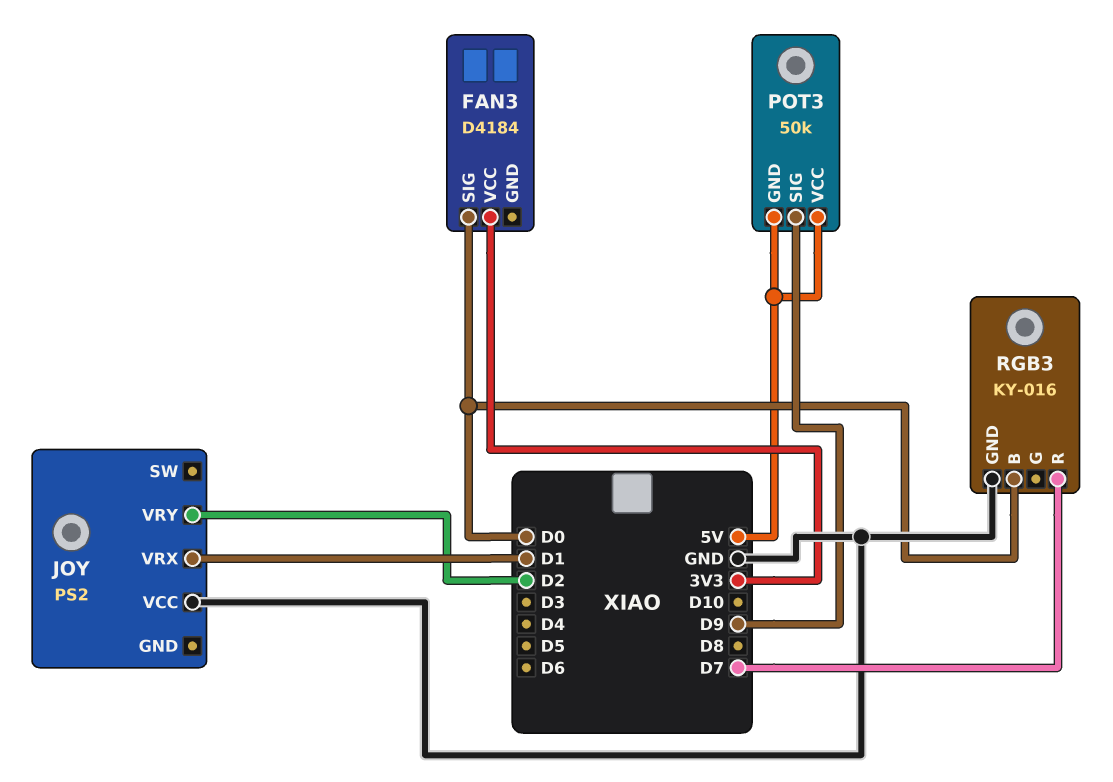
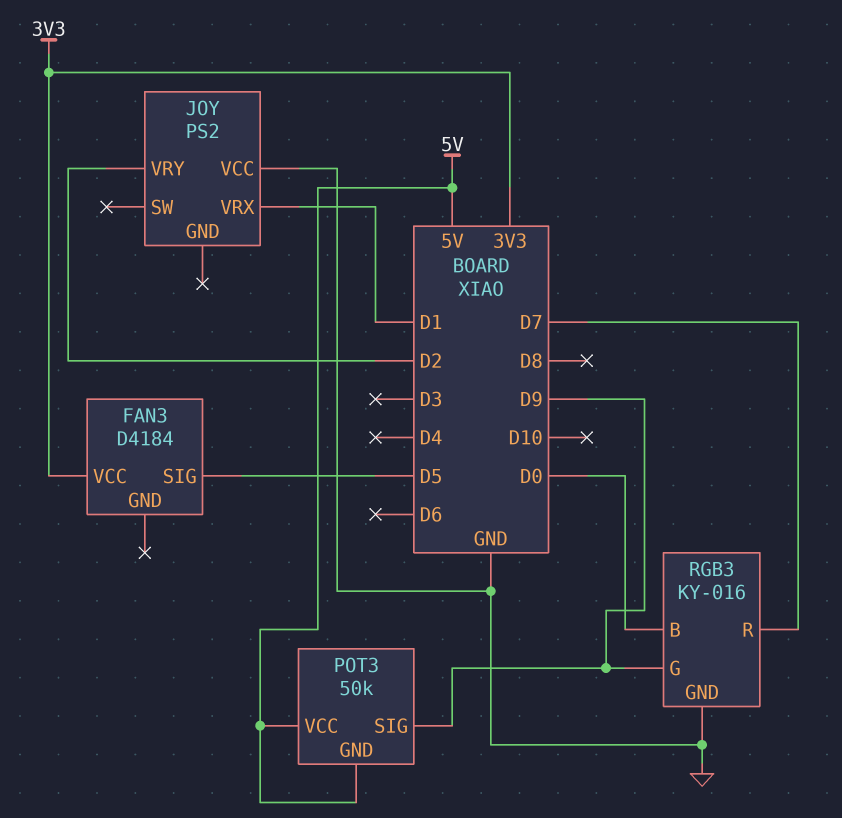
FAN3 pin SIG: D0 -> D5
RGB3 pin G: none -> D9

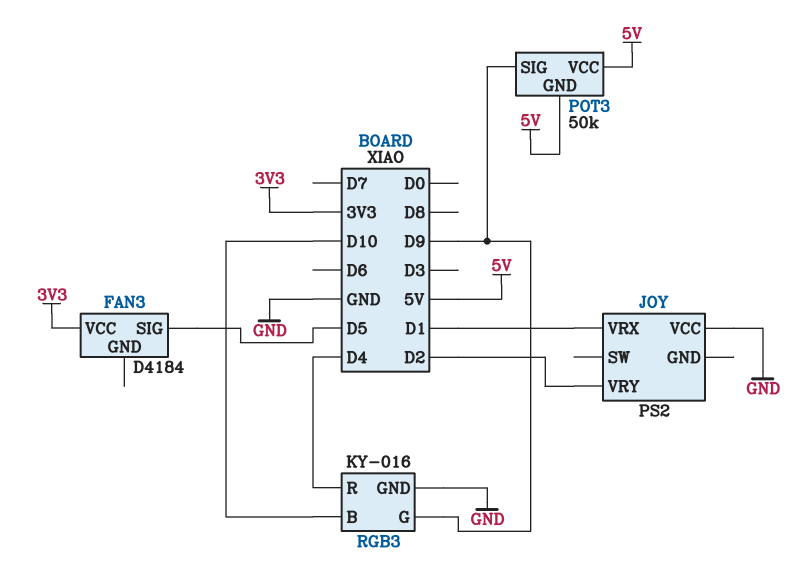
RGB3 pin B: D0 -> D10
RGB3 pin R: D7 -> D4

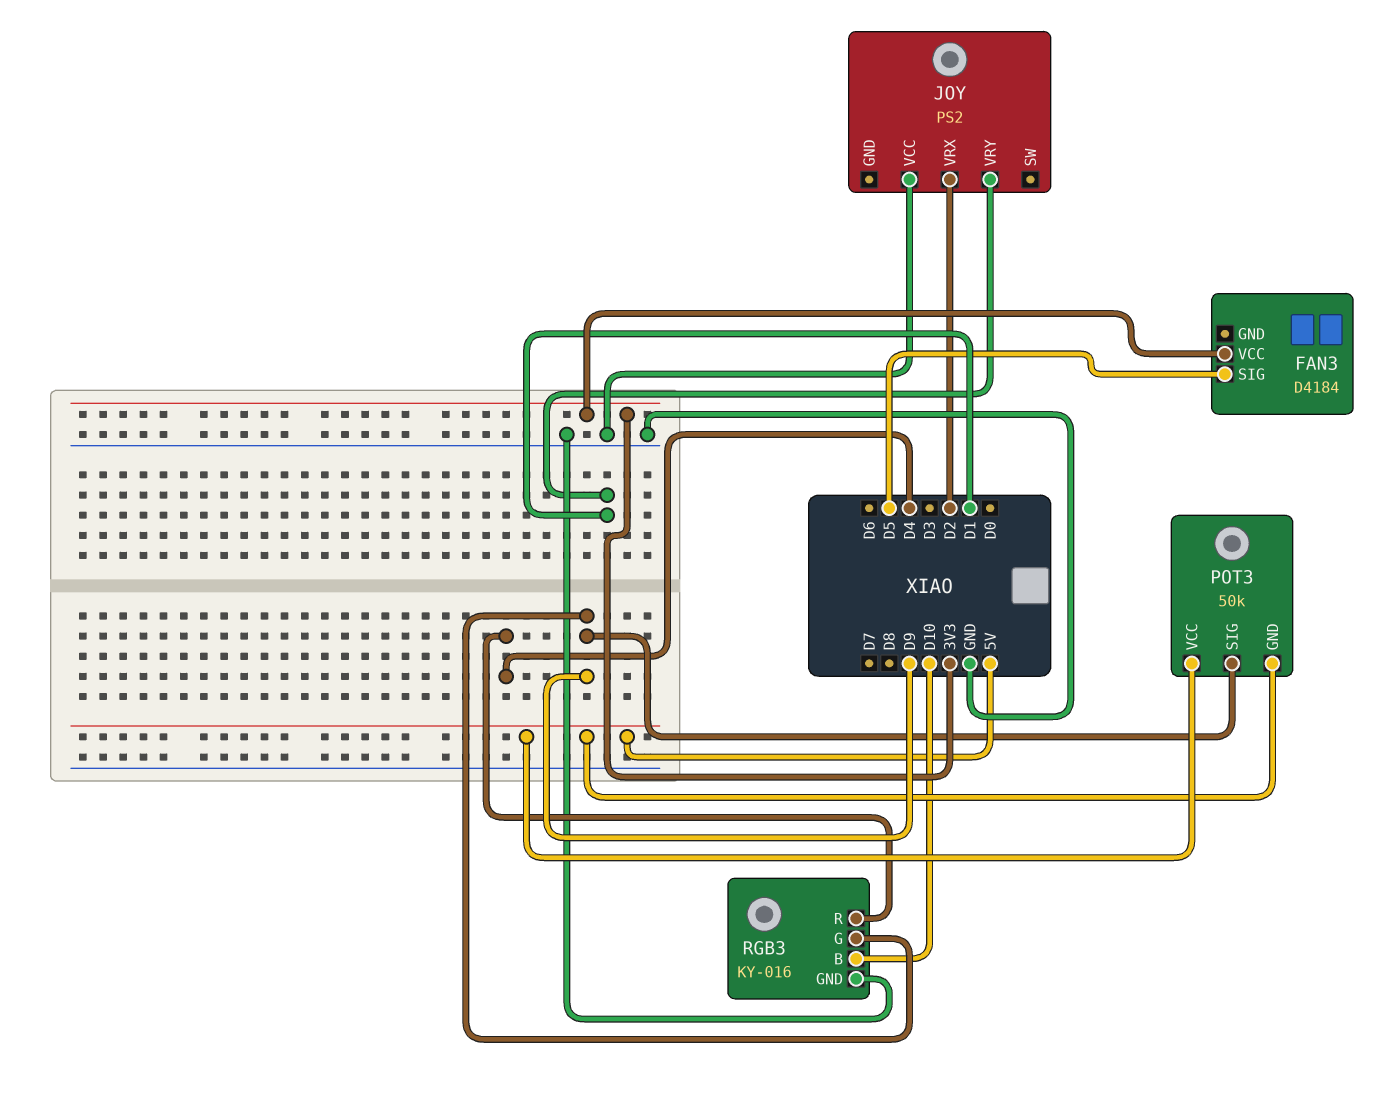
JOY pin VRX: D1 -> D2
JOY pin VRY: D2 -> D1

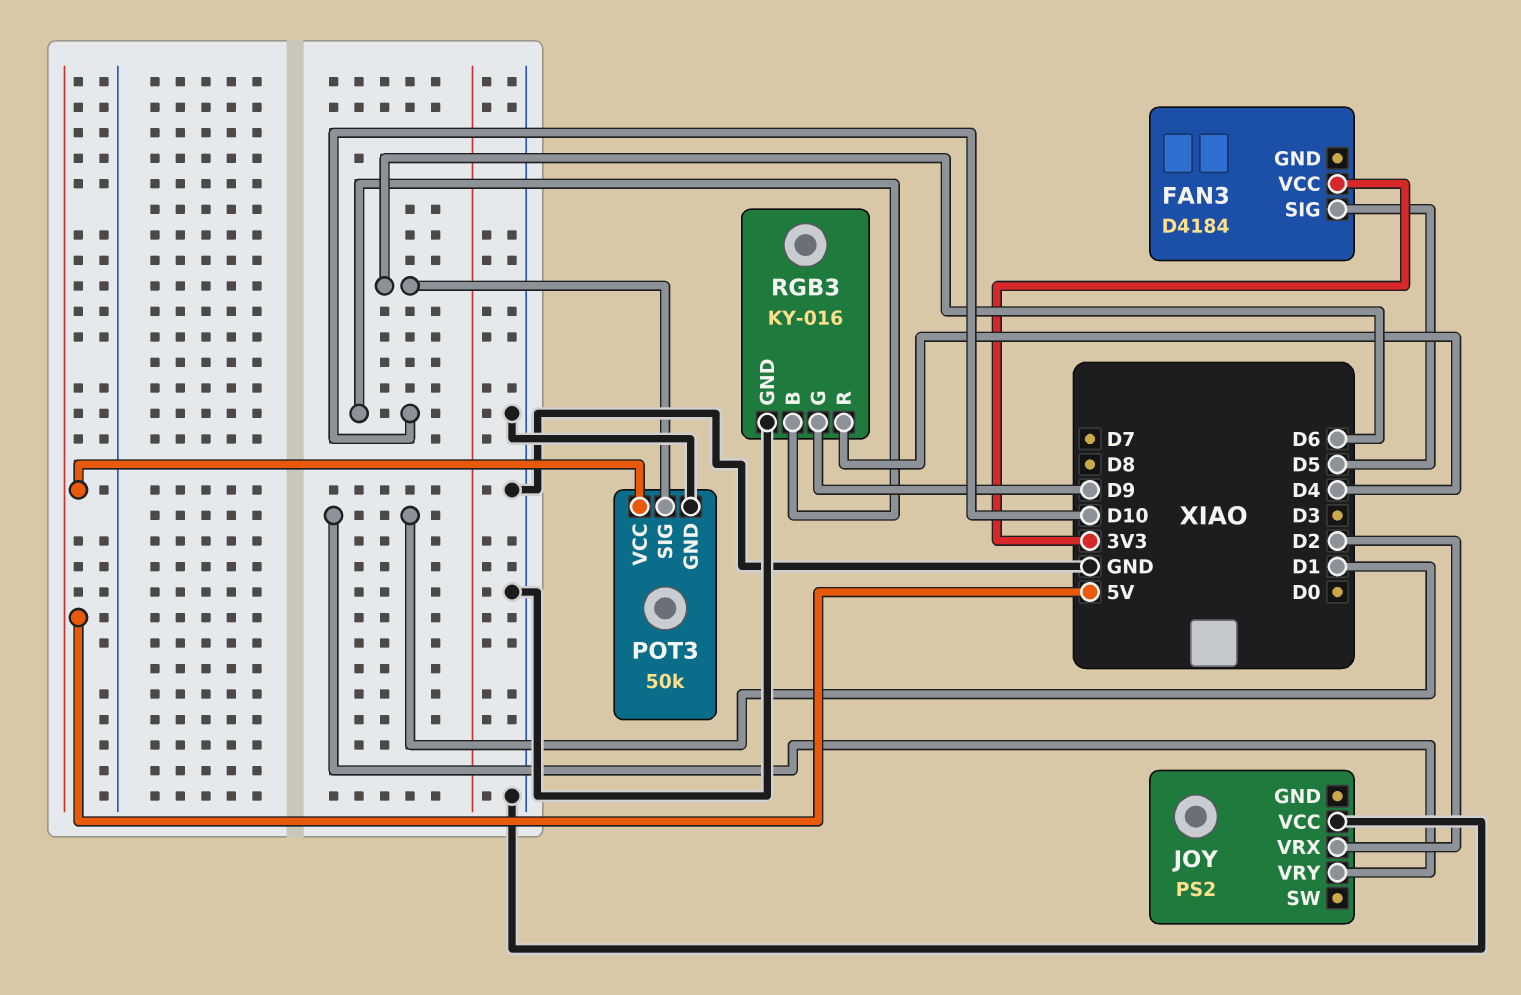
POT3 pin GND: 5V -> GND
POT3 pin SIG: D9 -> D6

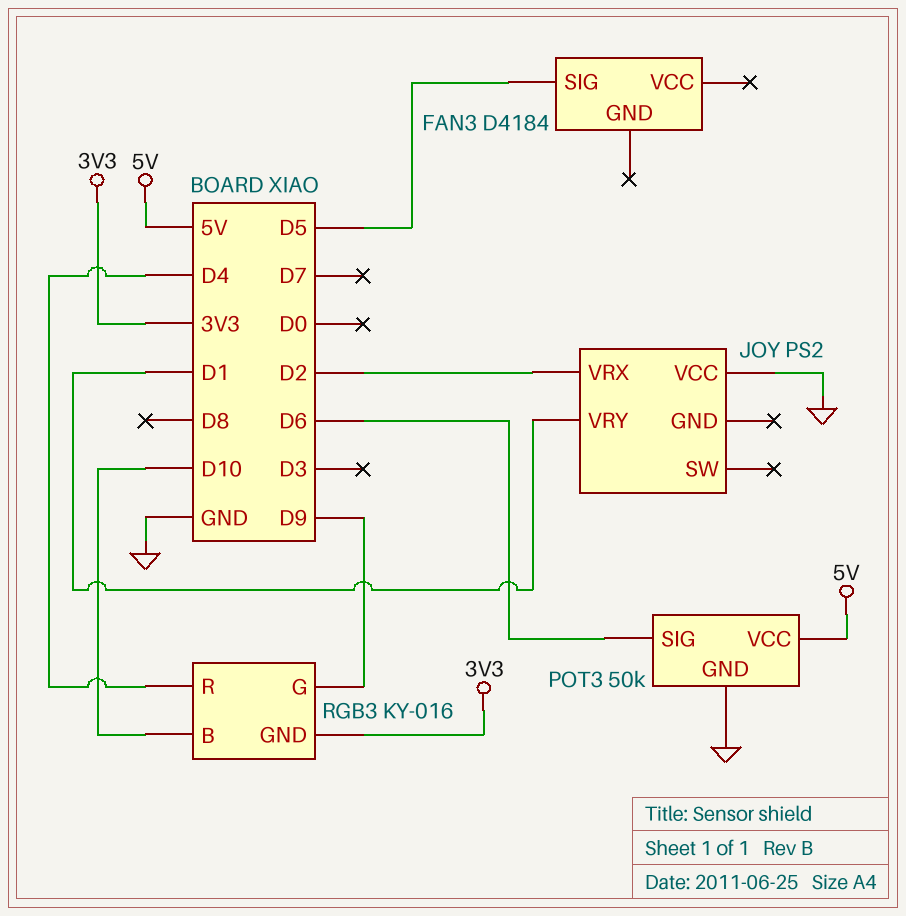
FAN3 pin VCC: 3V3 -> none
RGB3 pin GND: GND -> 3V3

